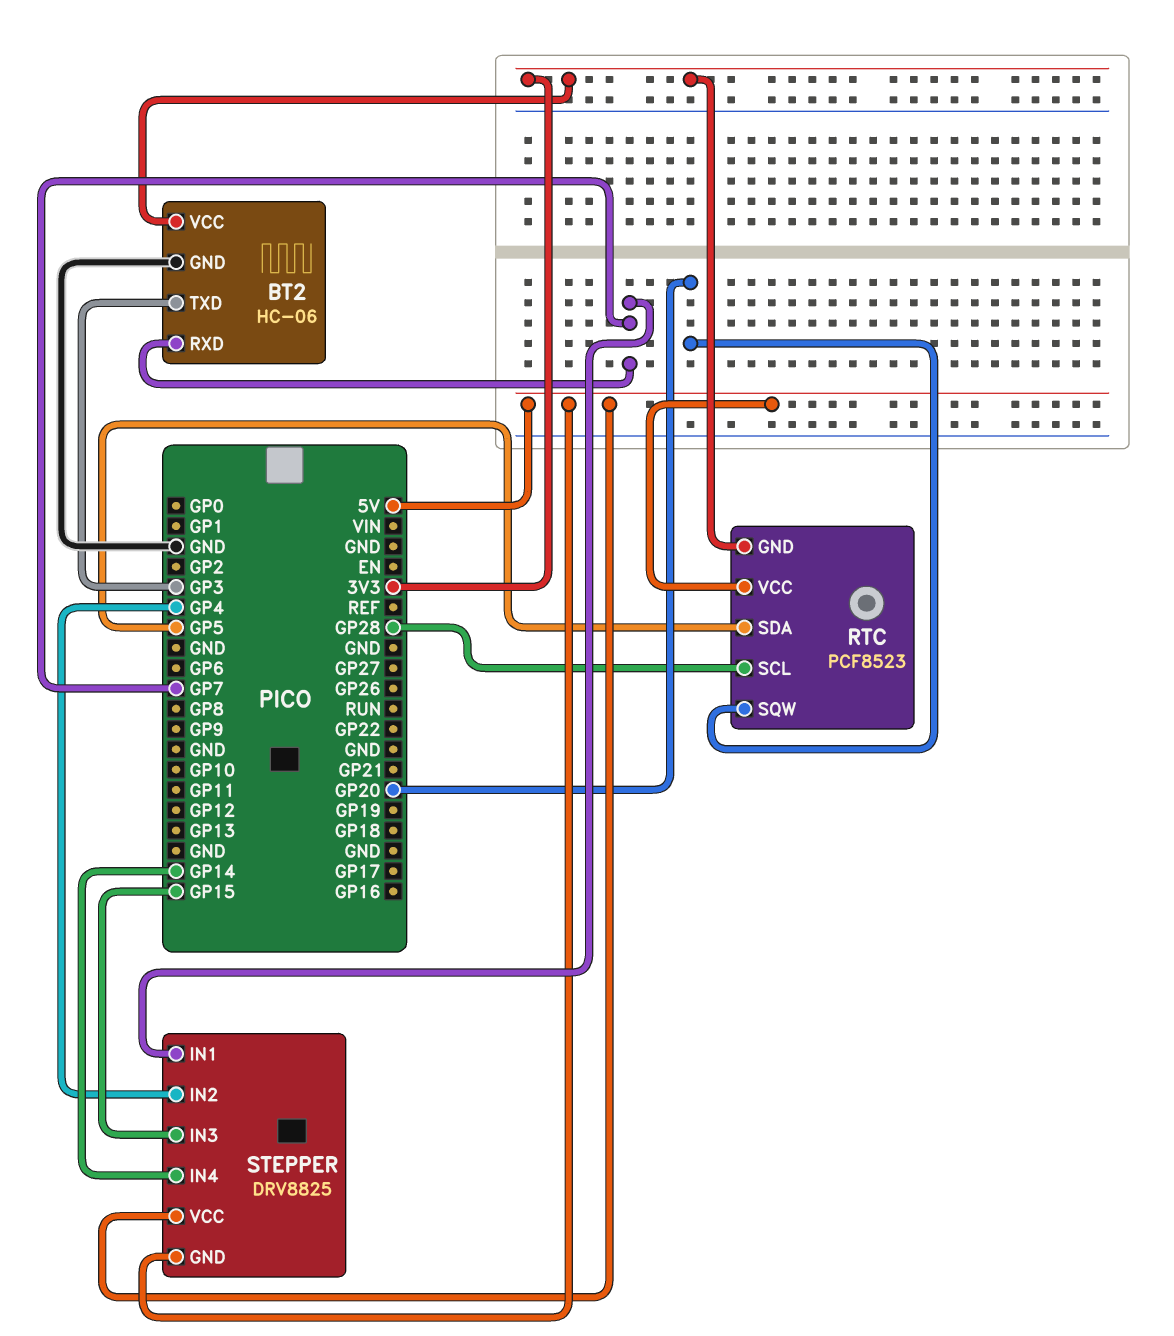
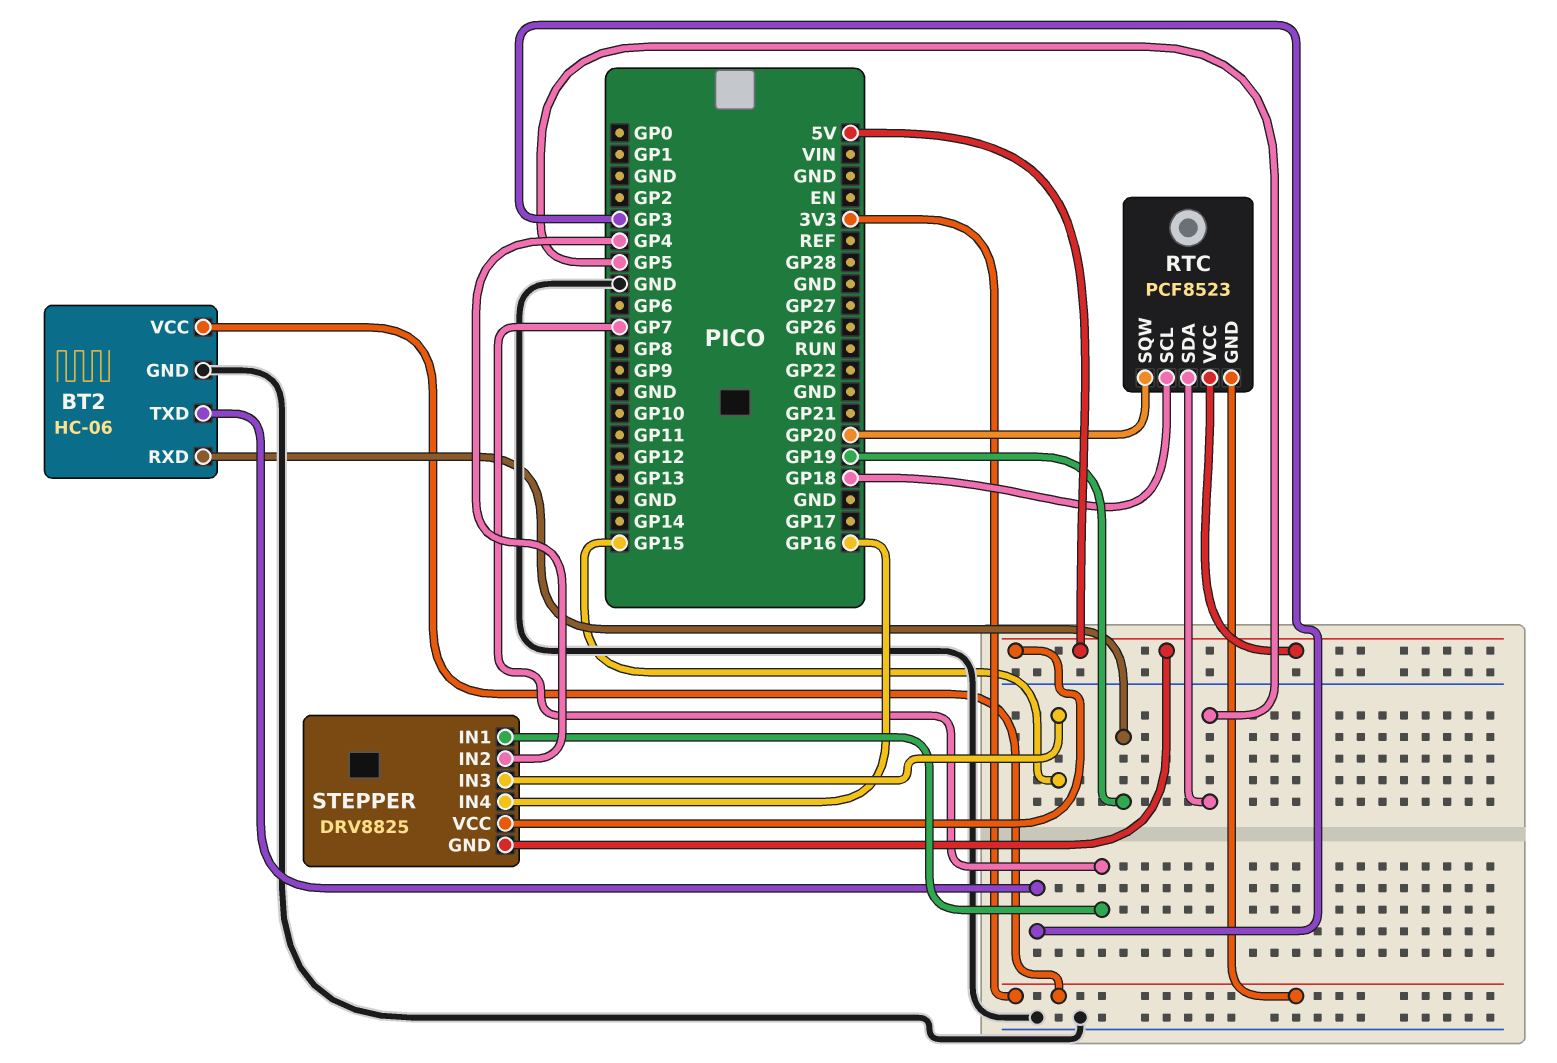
BT2 pin RXD: GP7 -> GP19
RTC pin SCL: GP28 -> GP18
STEPPER pin IN4: GP14 -> GP16

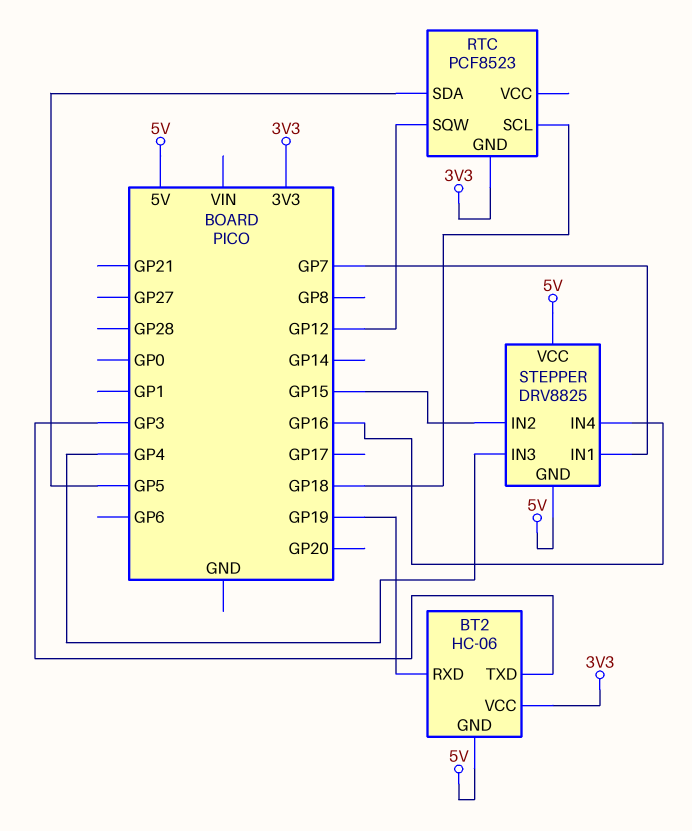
BT2 pin GND: GND -> 5V
RTC pin SQW: GP20 -> GP12
RTC pin VCC: 5V -> none
STEPPER pin IN2: GP4 -> GP15
STEPPER pin IN3: GP15 -> GP4

